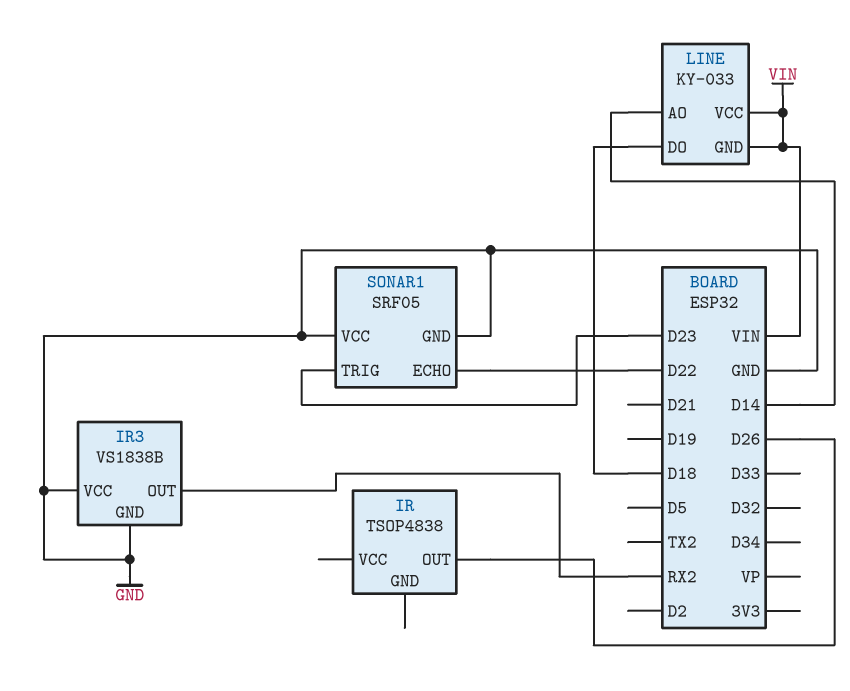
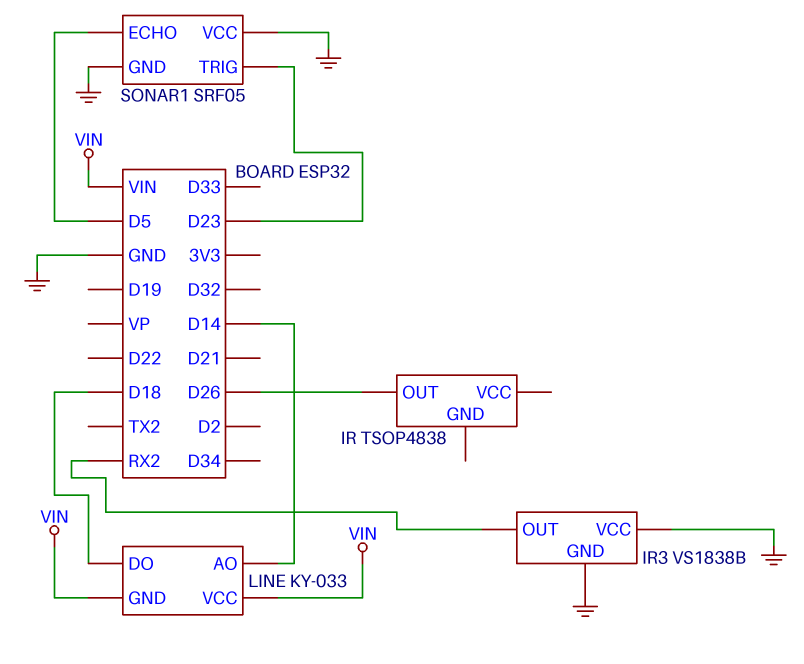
SONAR1 pin ECHO: D22 -> D5

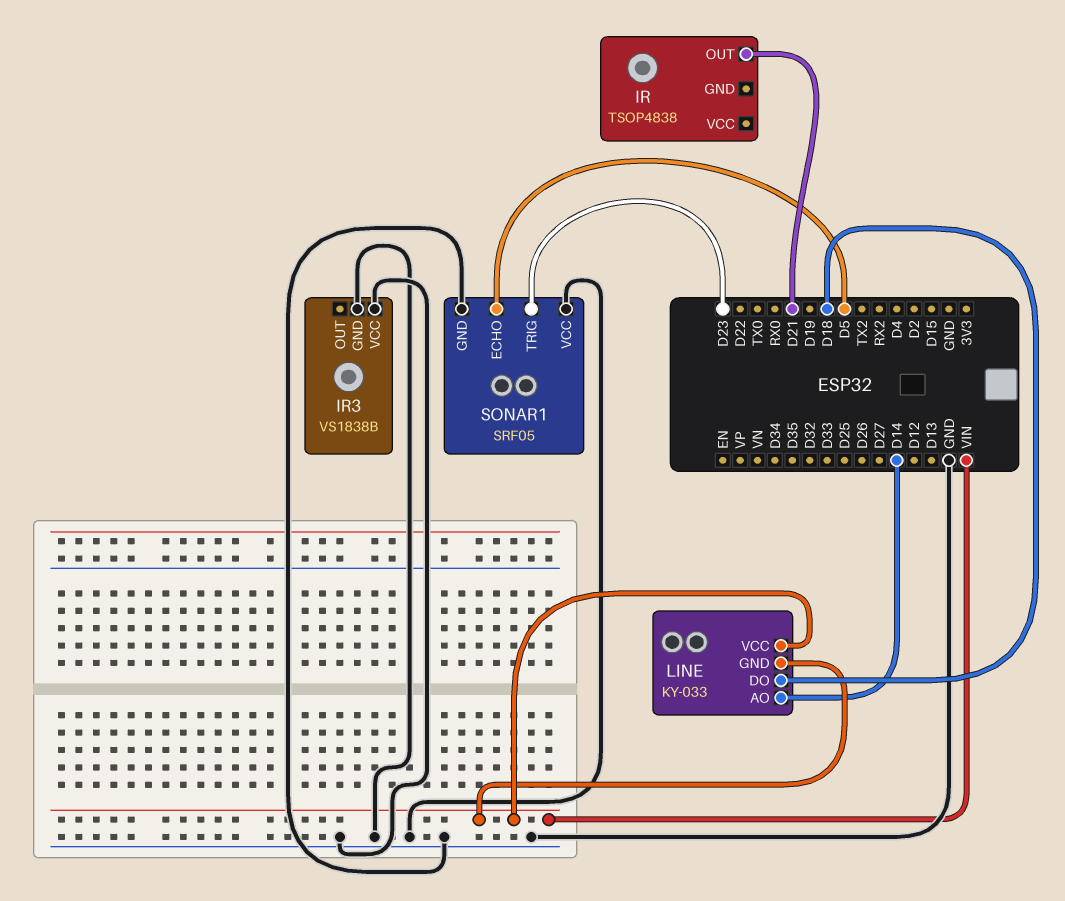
IR pin OUT: D26 -> D21
IR3 pin OUT: RX2 -> none

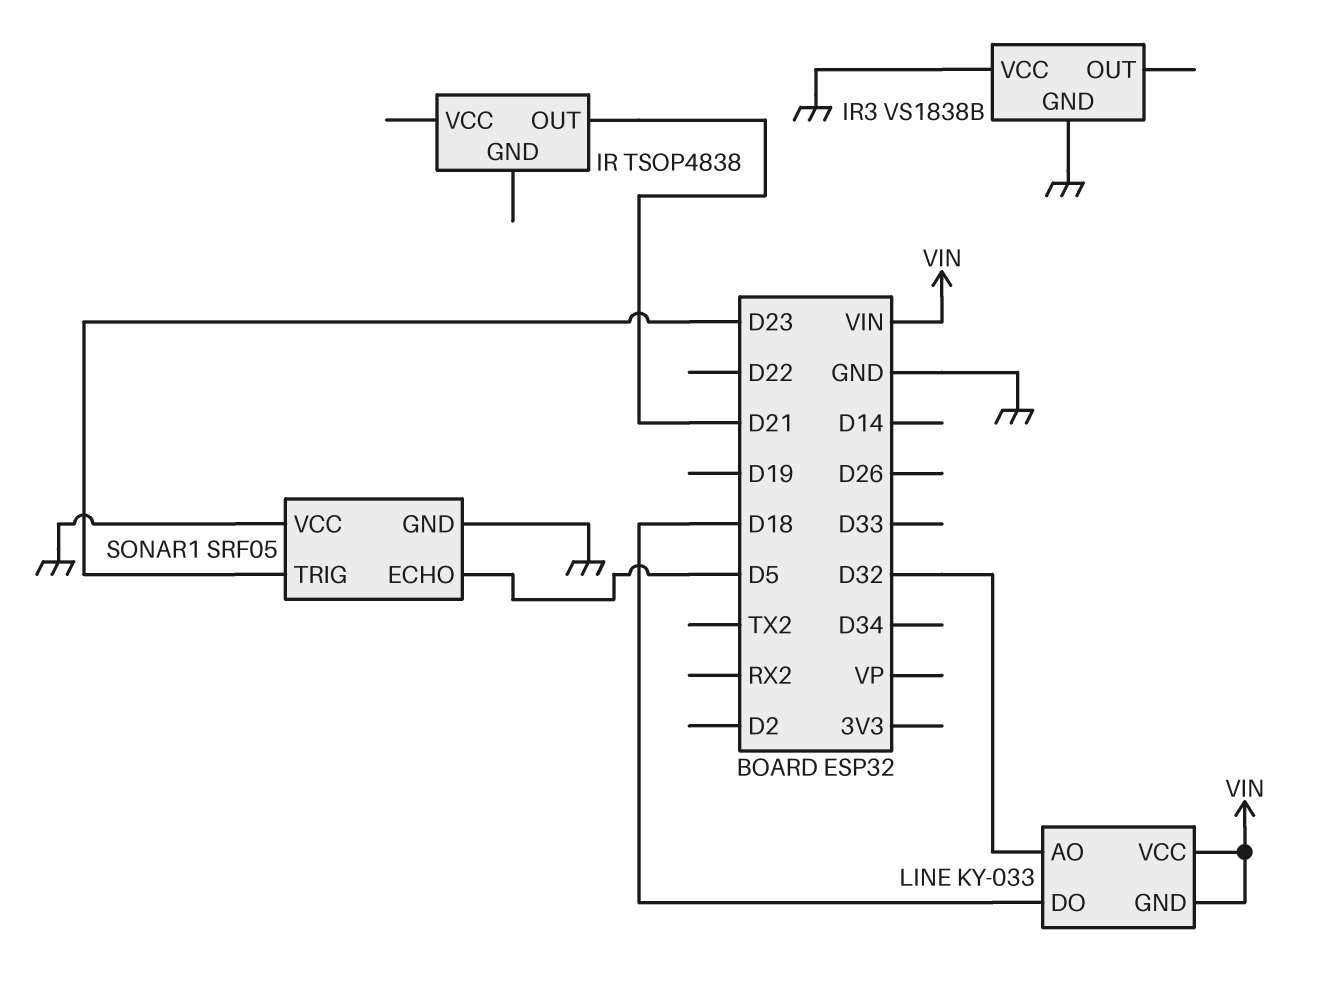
LINE pin AO: D14 -> D32

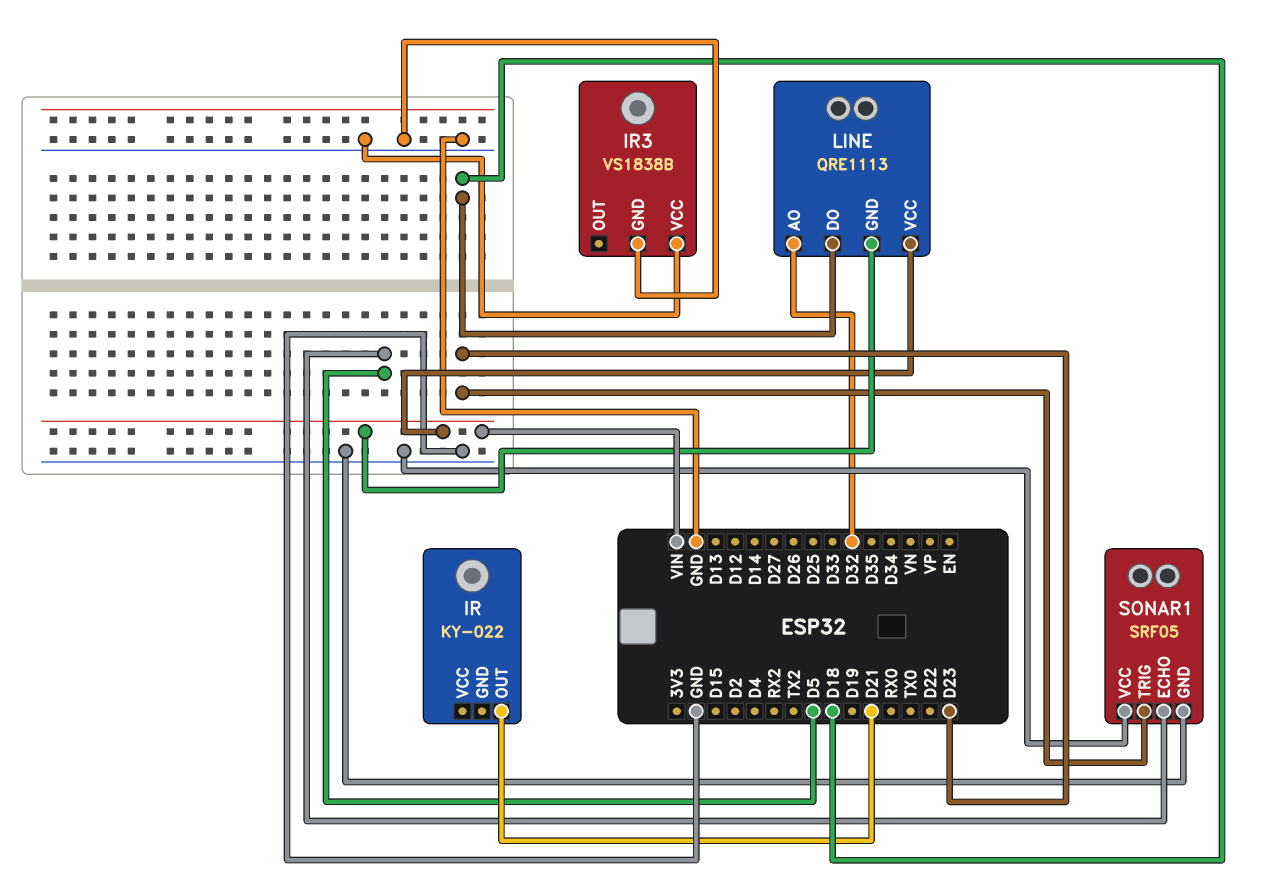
IR: TSOP4838 -> KY-022
LINE: KY-033 -> QRE1113

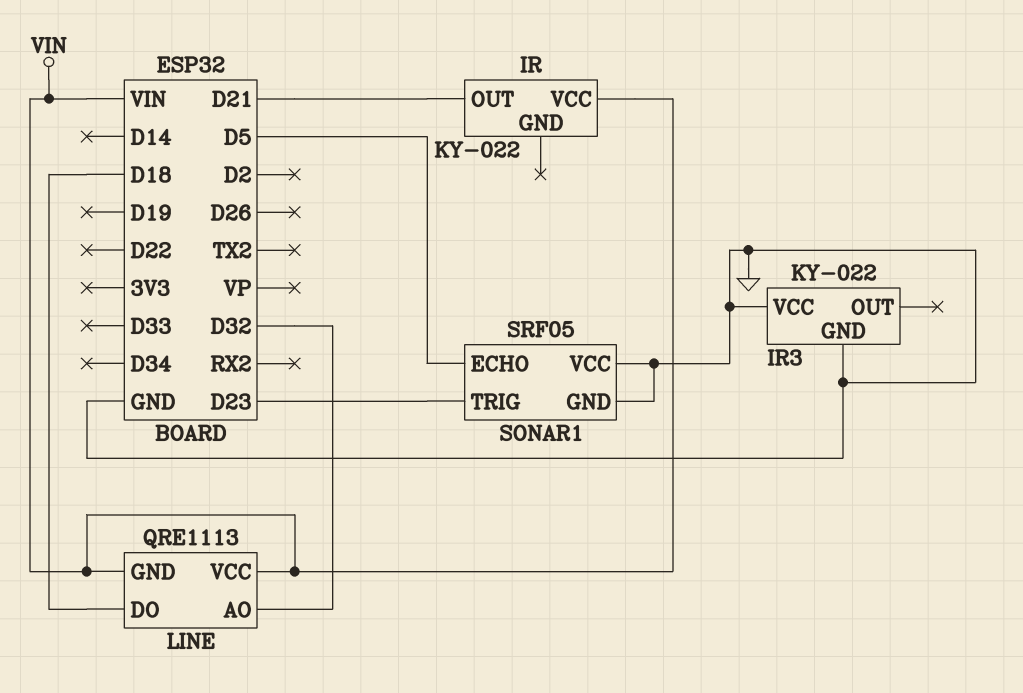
IR pin VCC: none -> VIN
IR3: VS1838B -> KY-022

